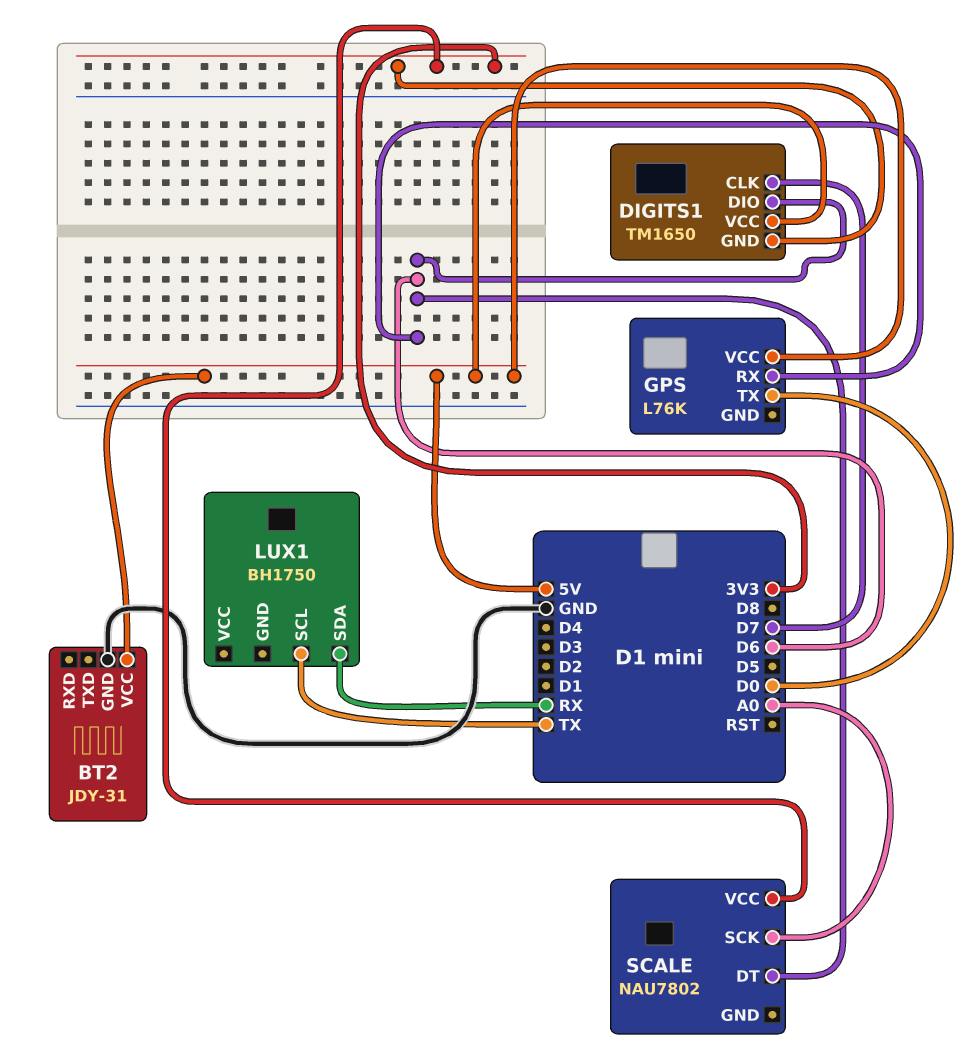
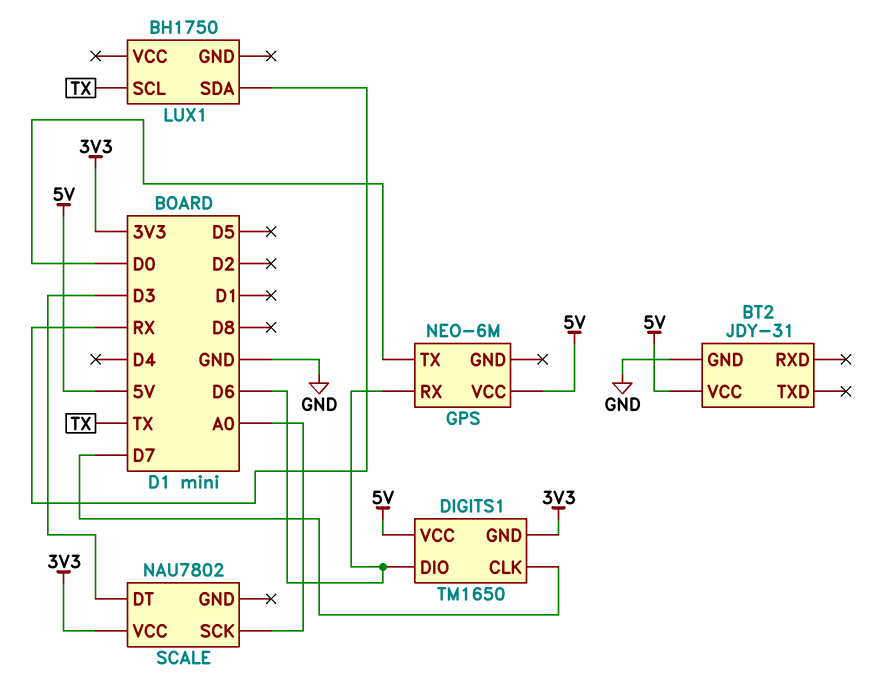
GPS: L76K -> NEO-6M
SCALE pin DT: D6 -> D3

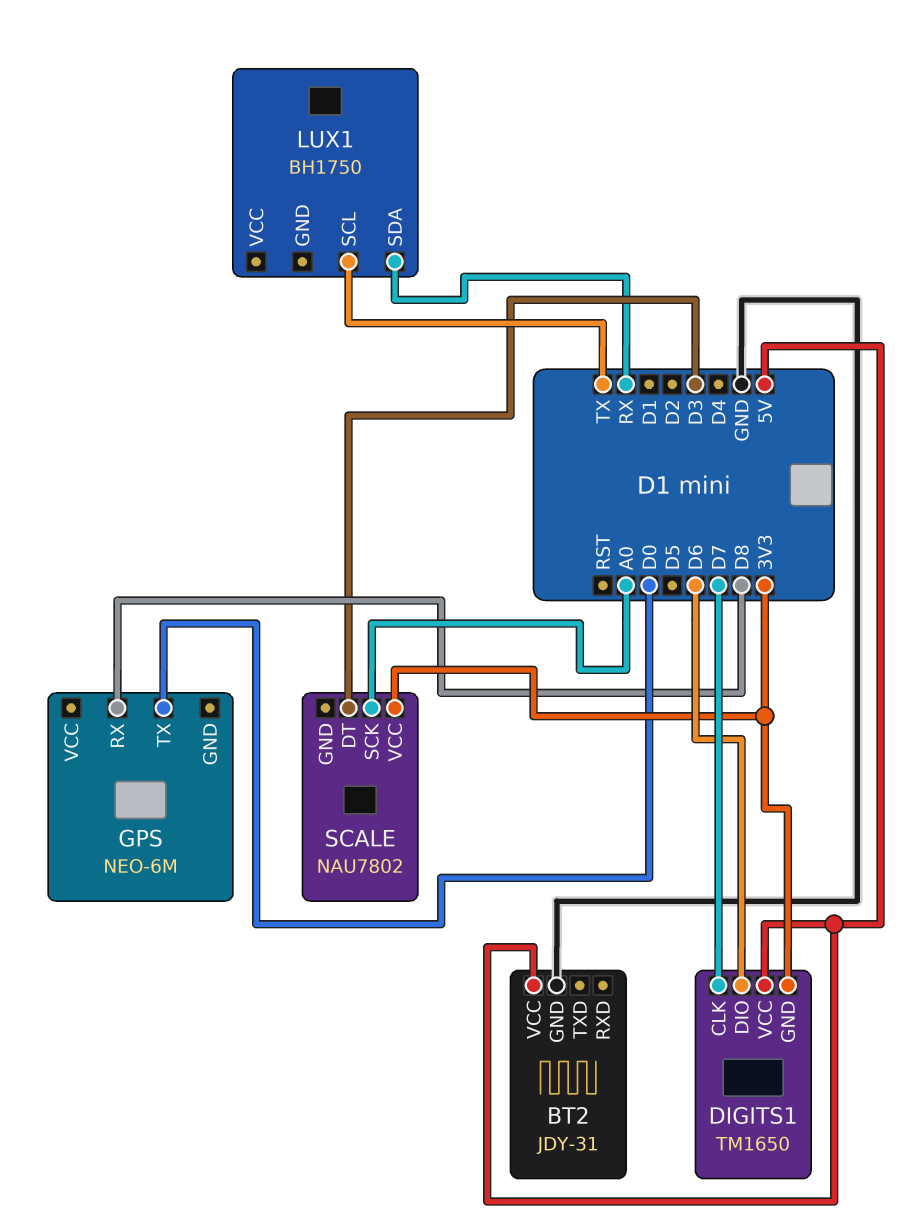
GPS pin RX: D6 -> D8
GPS pin VCC: 5V -> none

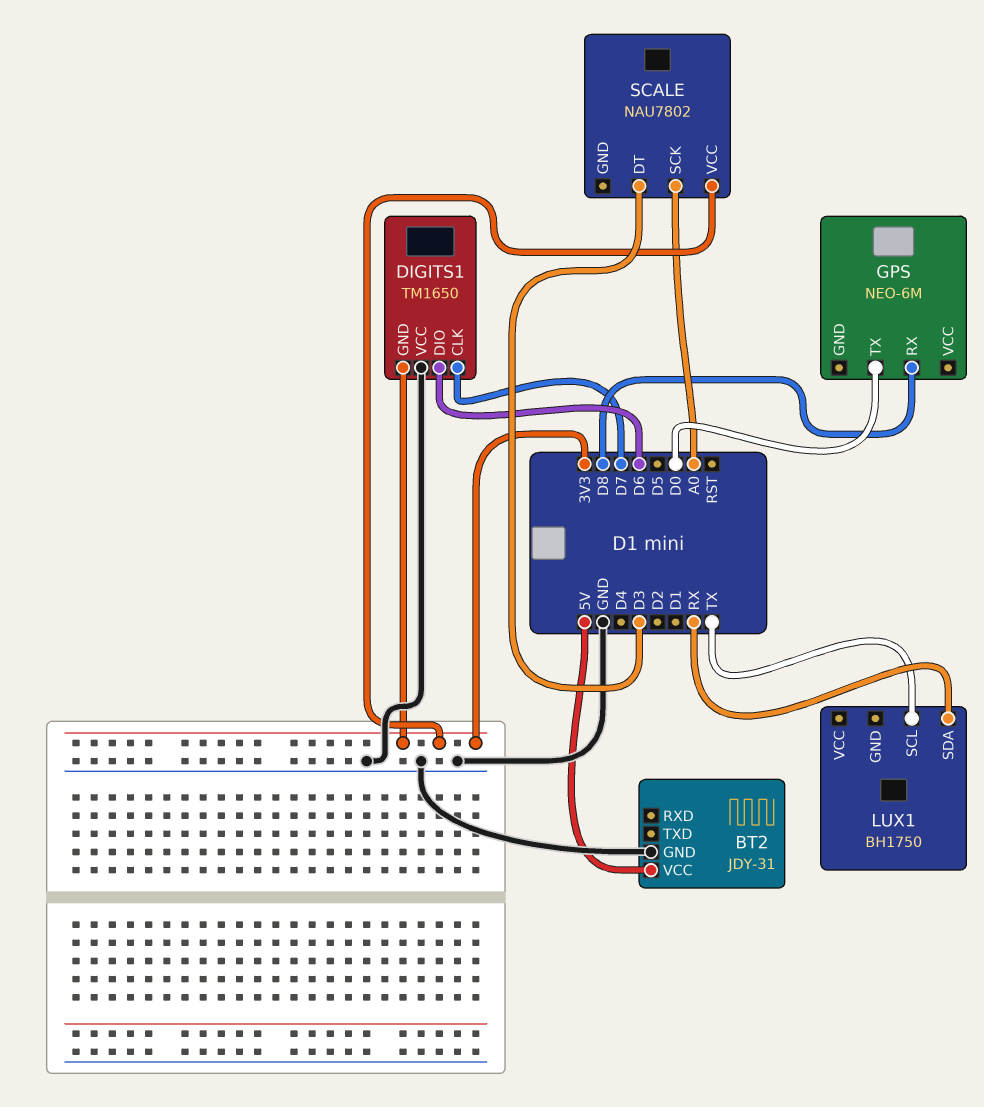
DIGITS1 pin VCC: 5V -> GND

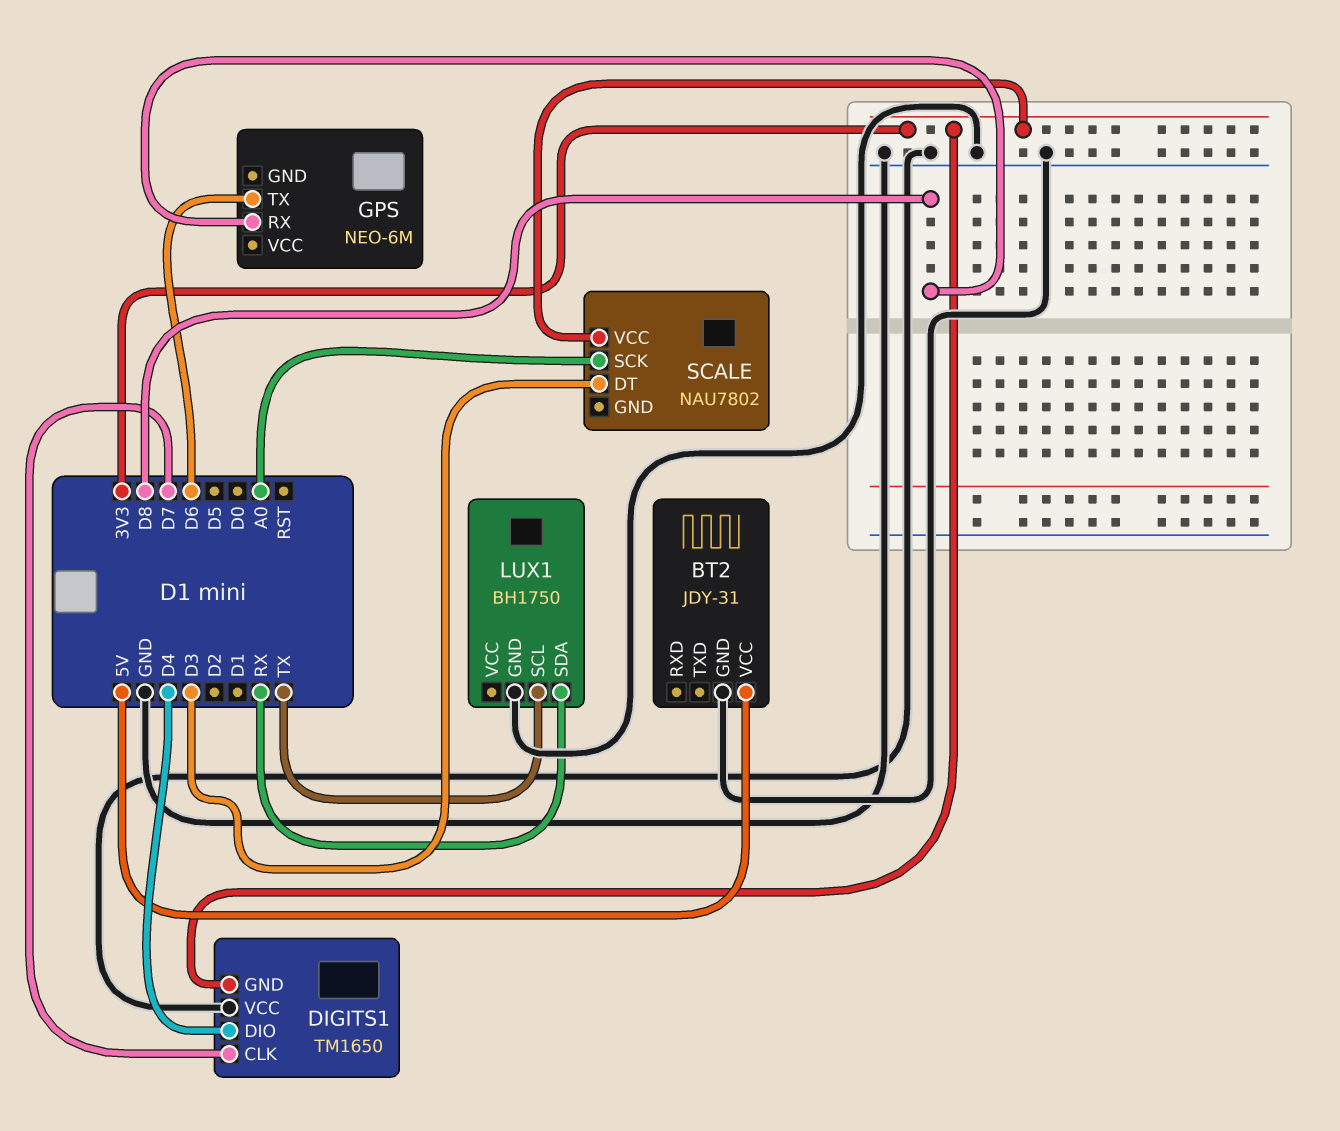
DIGITS1 pin DIO: D6 -> D4
GPS pin TX: D0 -> D6
LUX1 pin GND: none -> GND

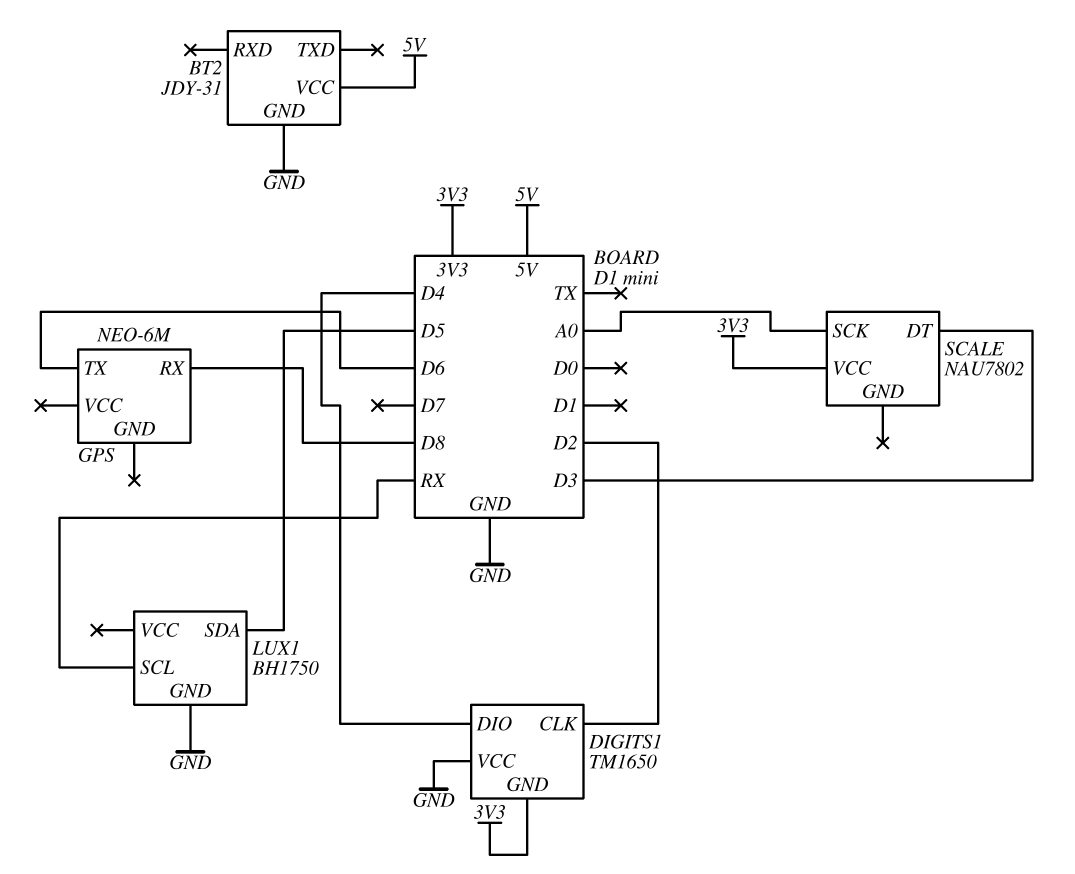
DIGITS1 pin CLK: D7 -> D2
LUX1 pin SCL: TX -> RX
LUX1 pin SDA: RX -> D5

